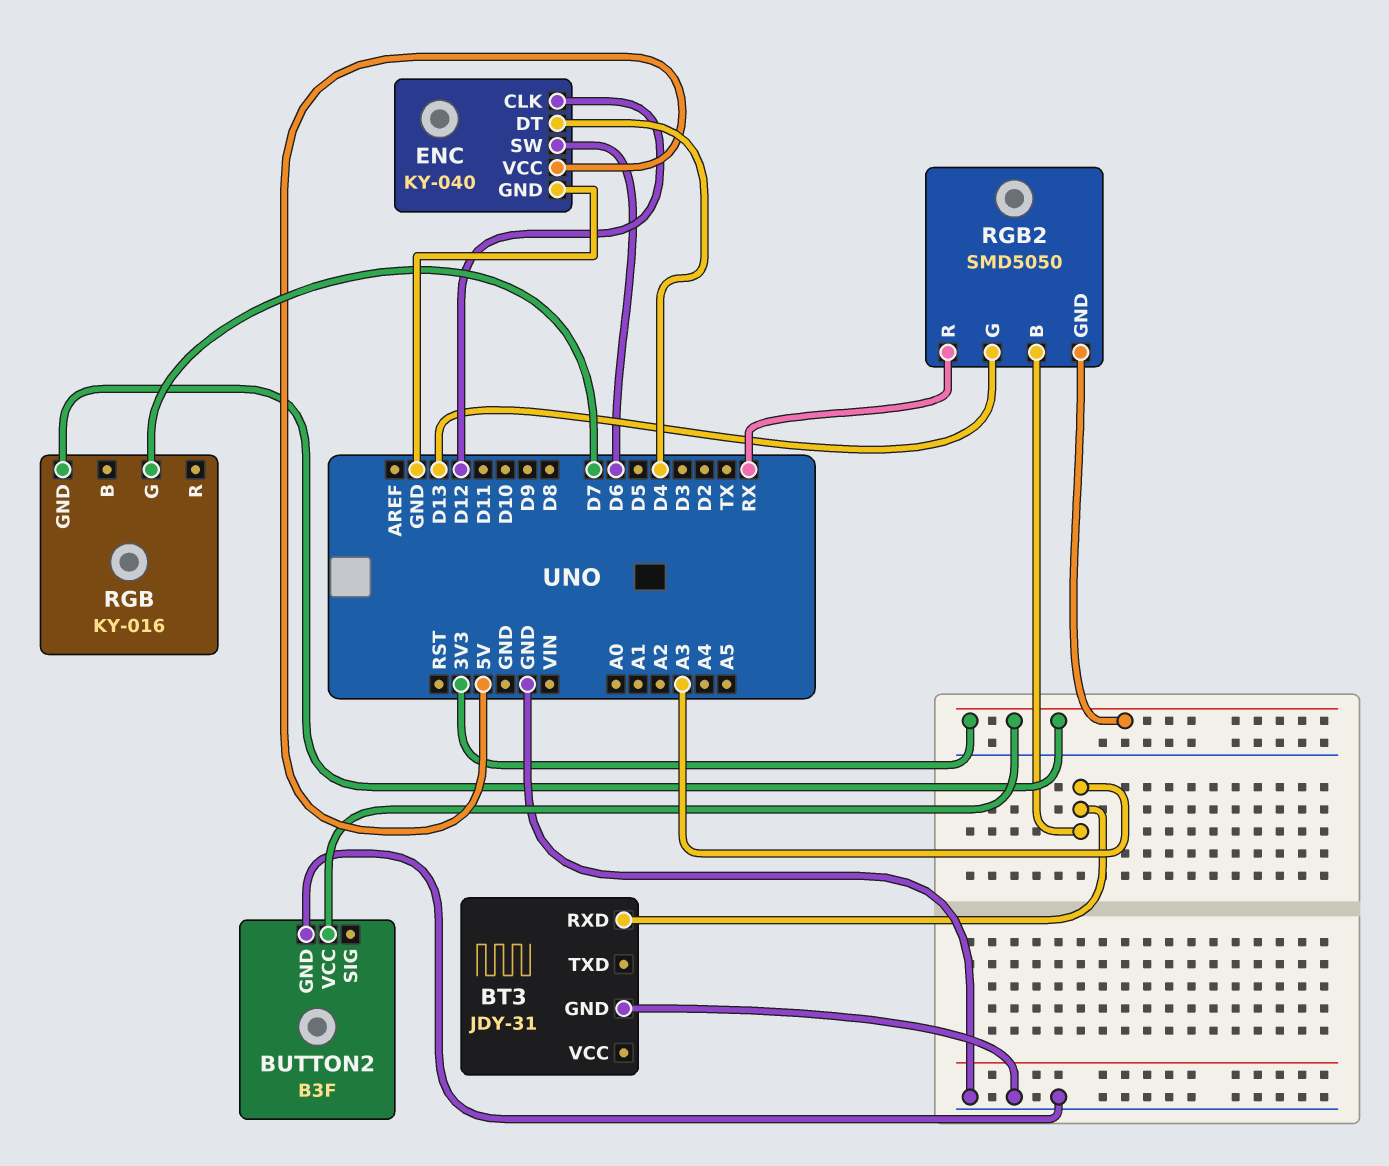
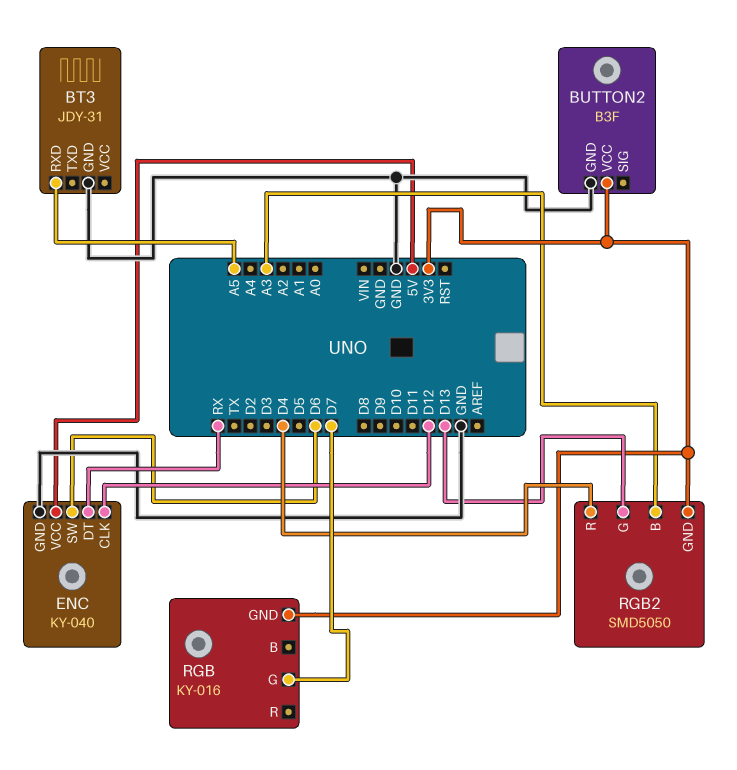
BT3 pin RXD: A3 -> A5
ENC pin DT: D4 -> RX
RGB2 pin R: RX -> D4

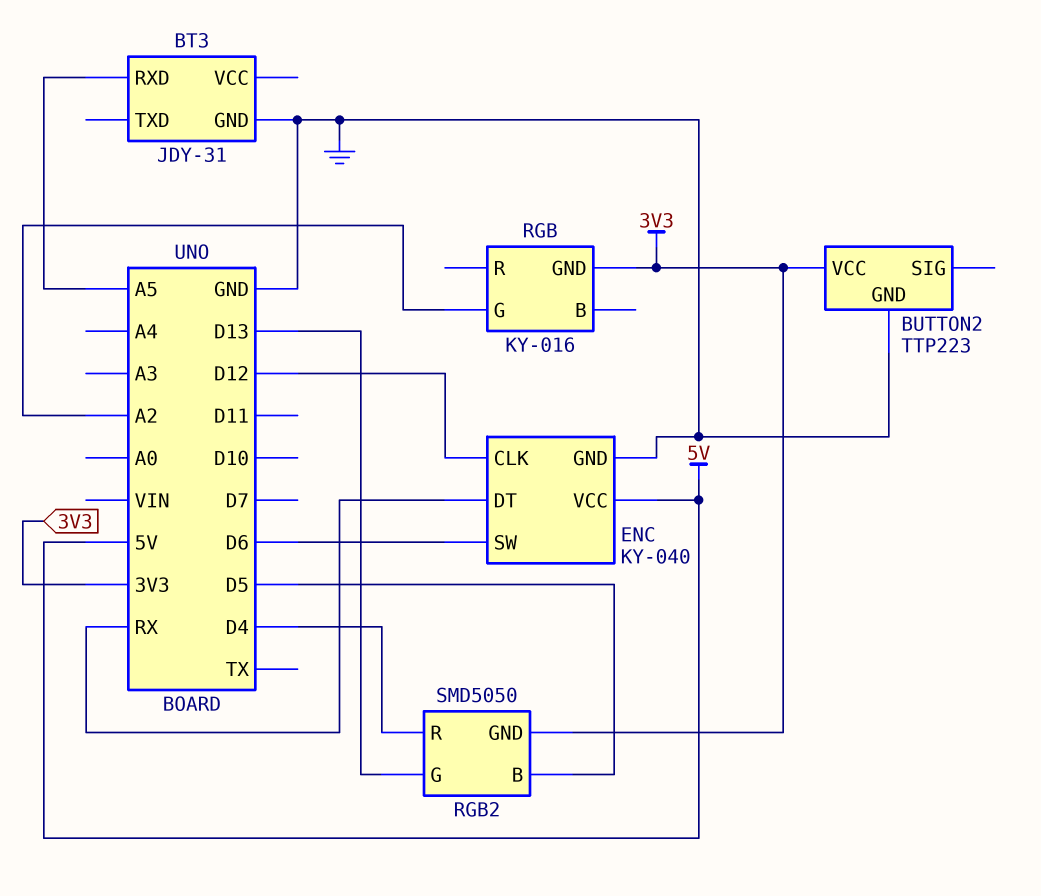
BUTTON2: B3F -> TTP223
RGB pin G: D7 -> A2
RGB2 pin B: A3 -> D5

